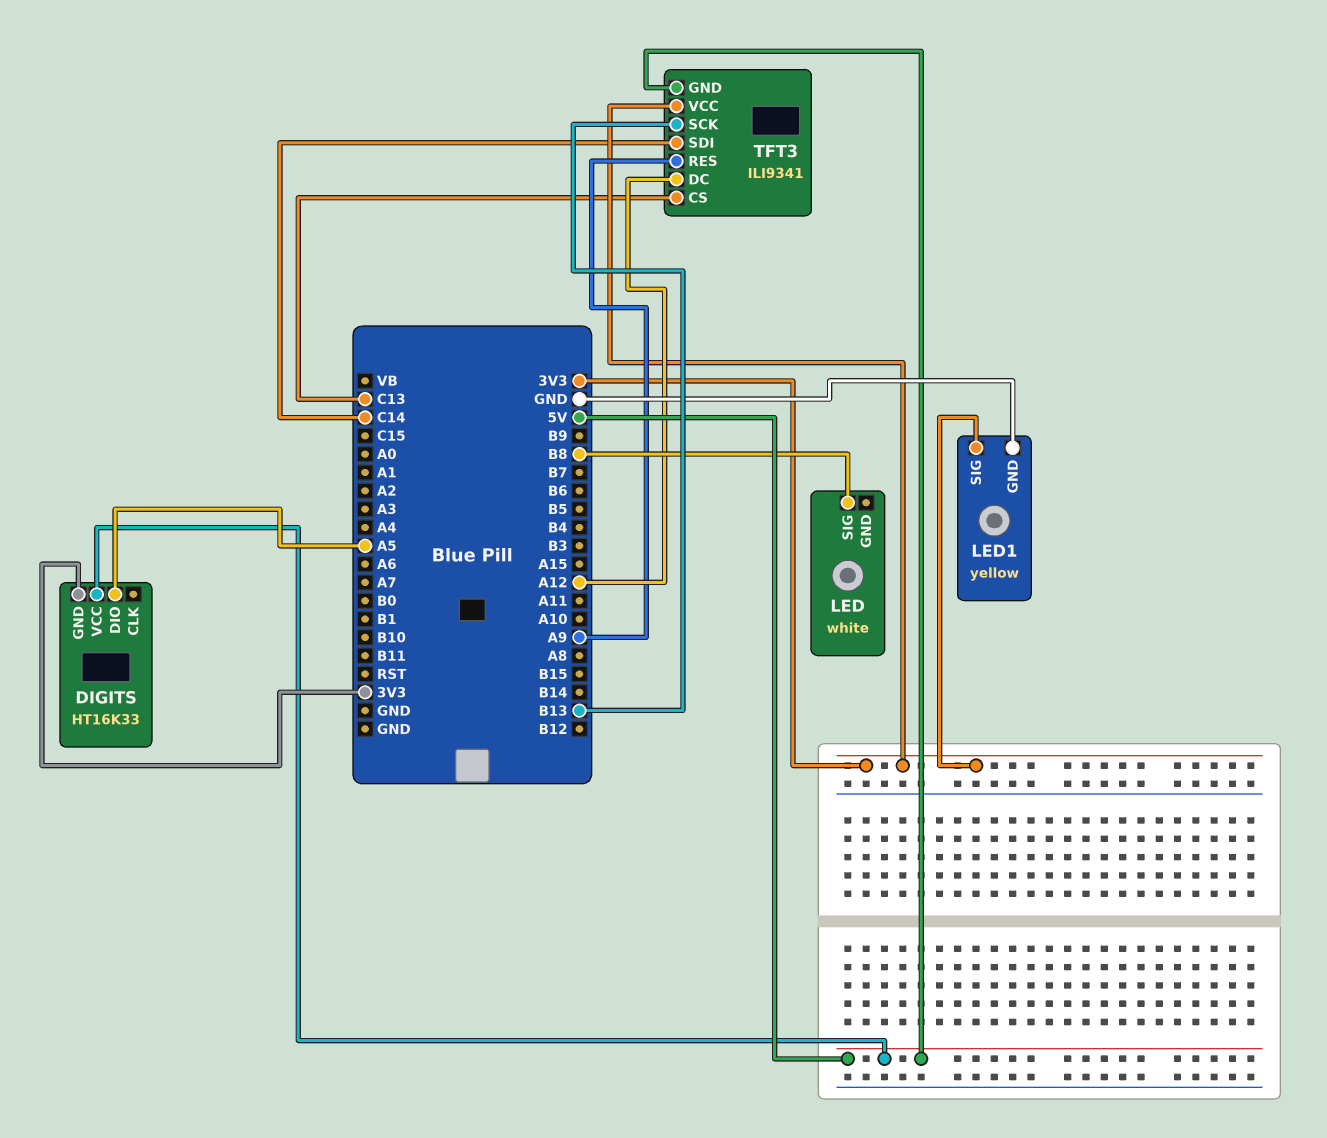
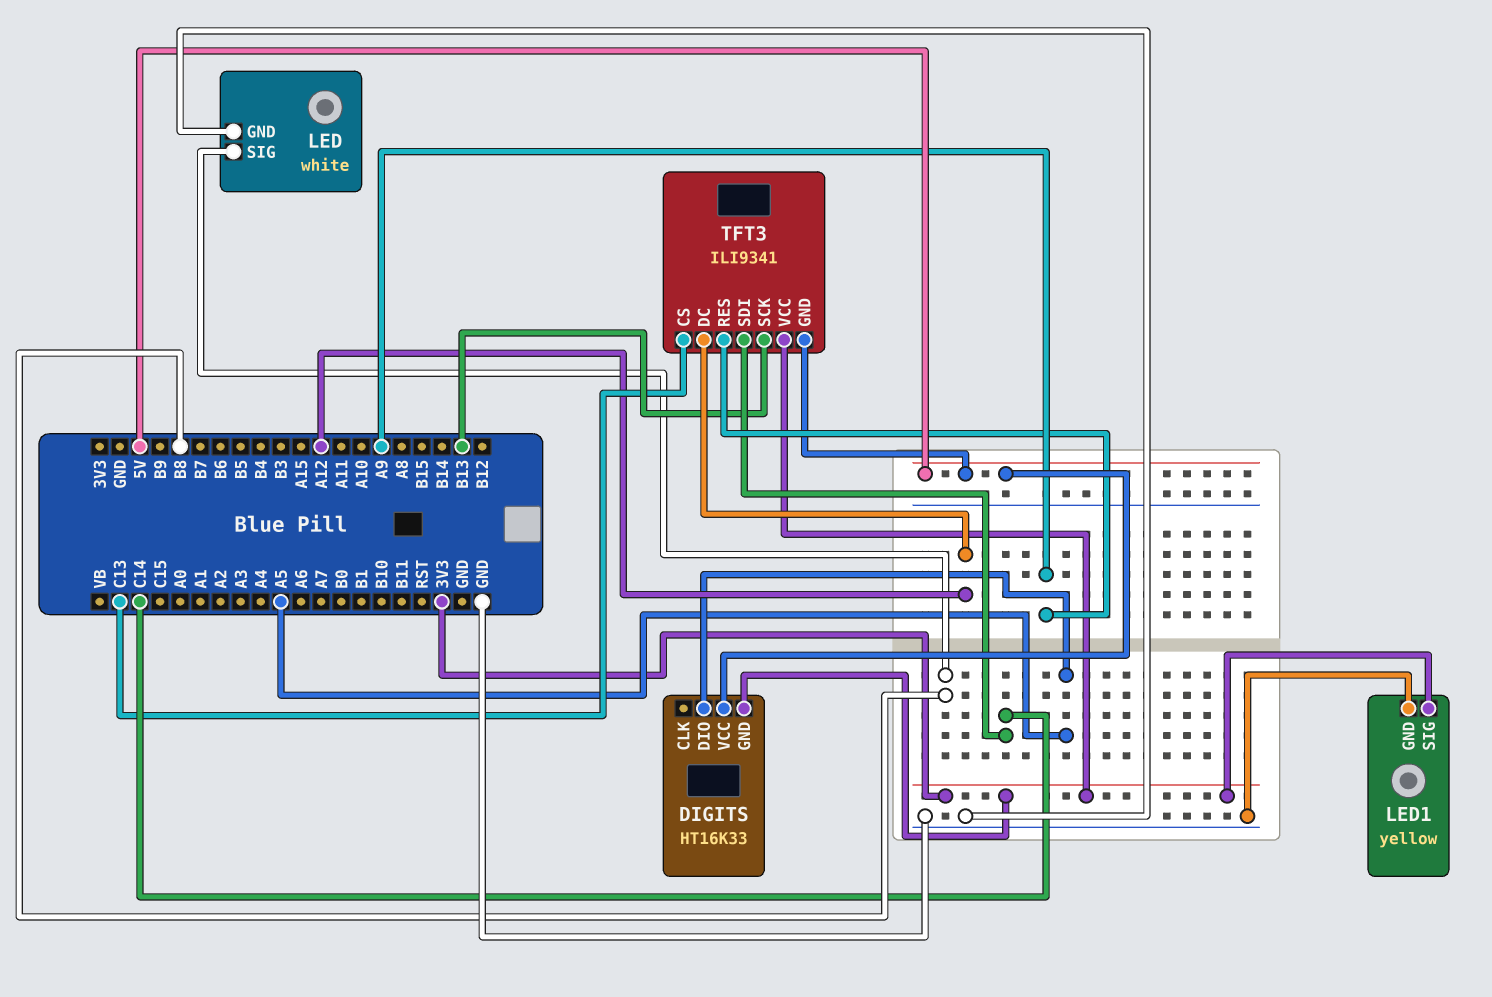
LED pin GND: none -> GND

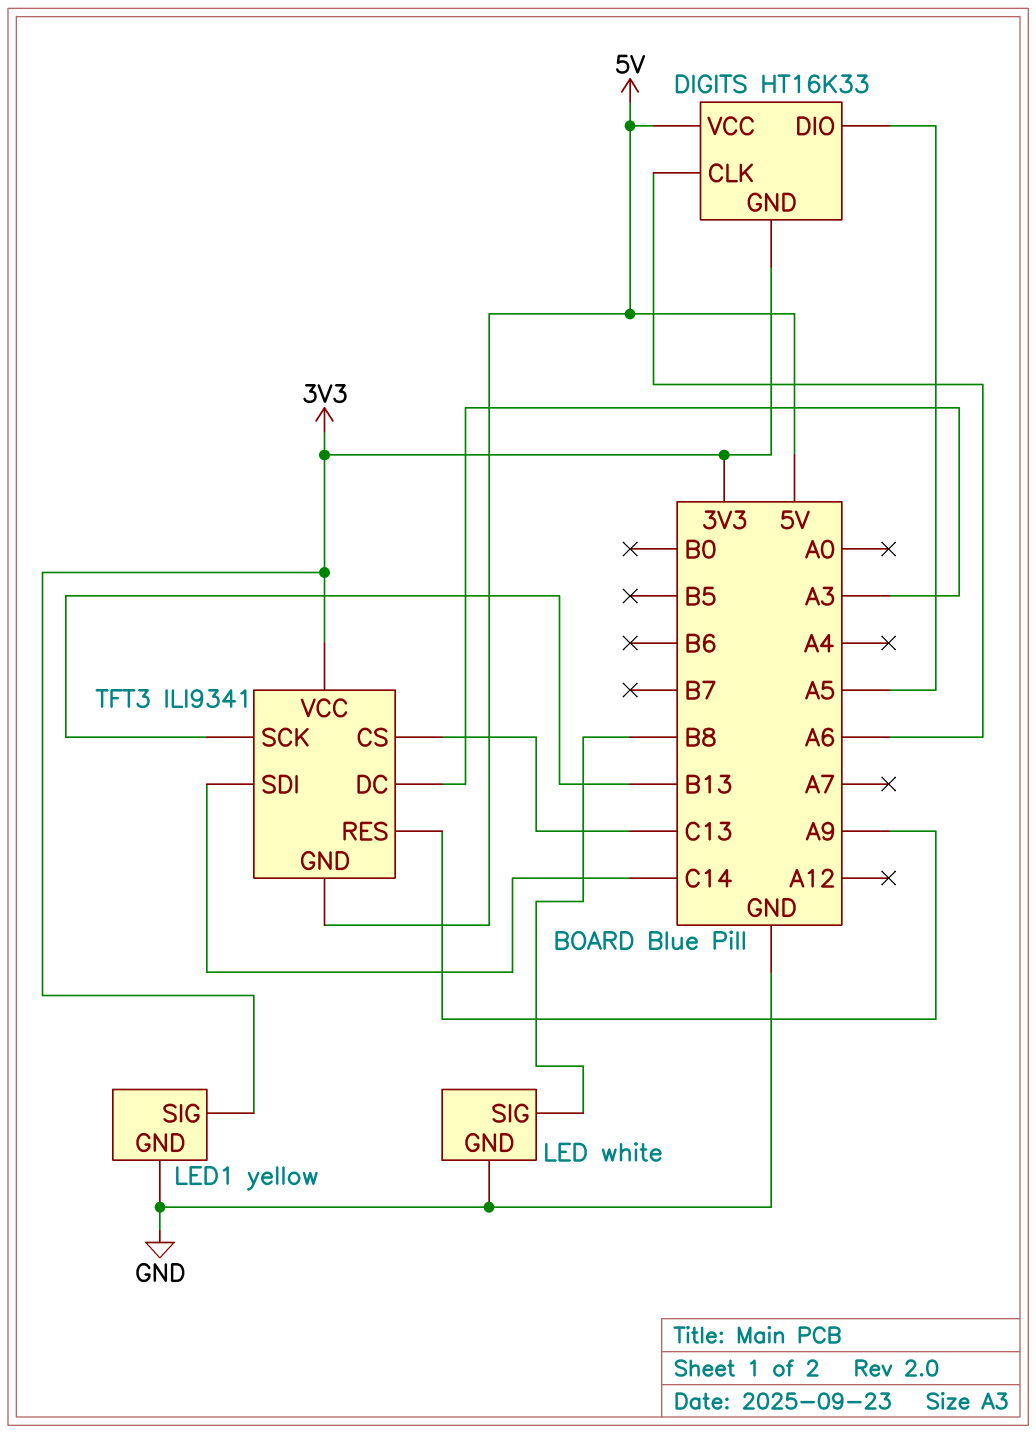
DIGITS pin CLK: none -> A6
TFT3 pin DC: A12 -> A3

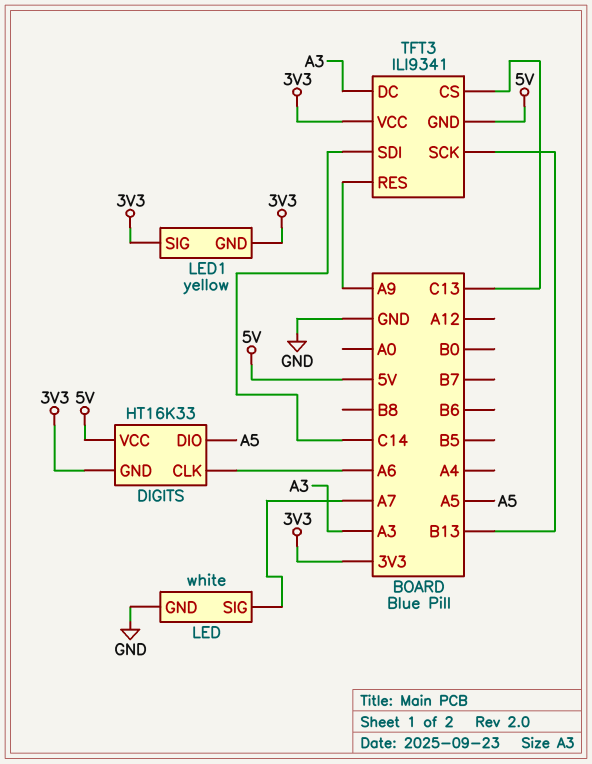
LED pin SIG: B8 -> A7
LED1 pin GND: GND -> 3V3

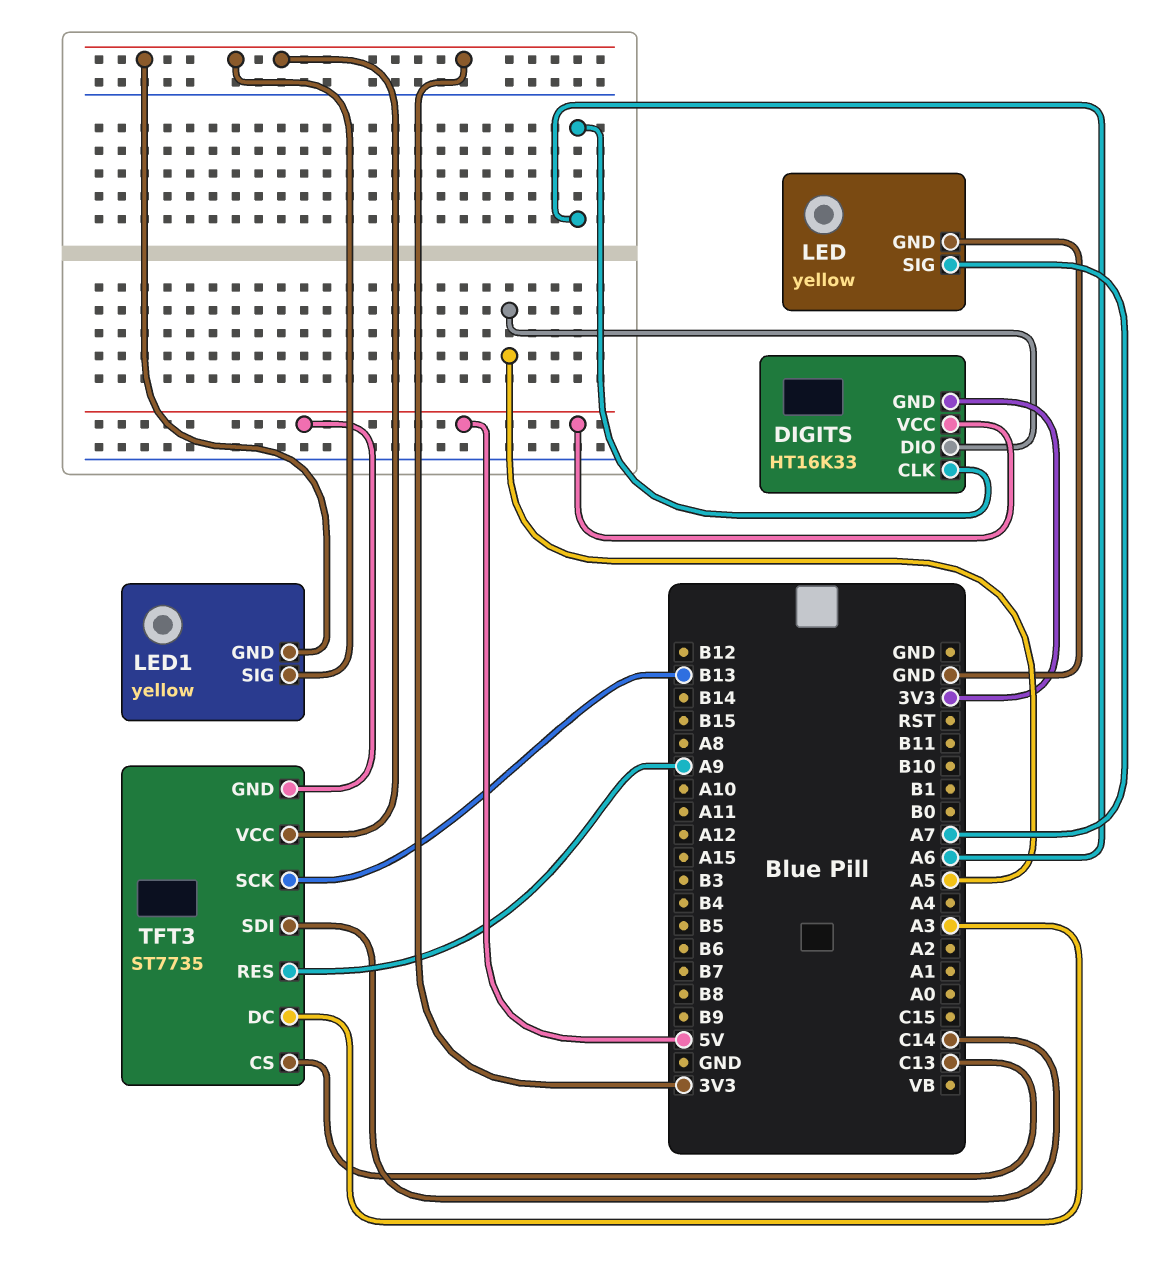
LED: white -> yellow
TFT3: ILI9341 -> ST7735

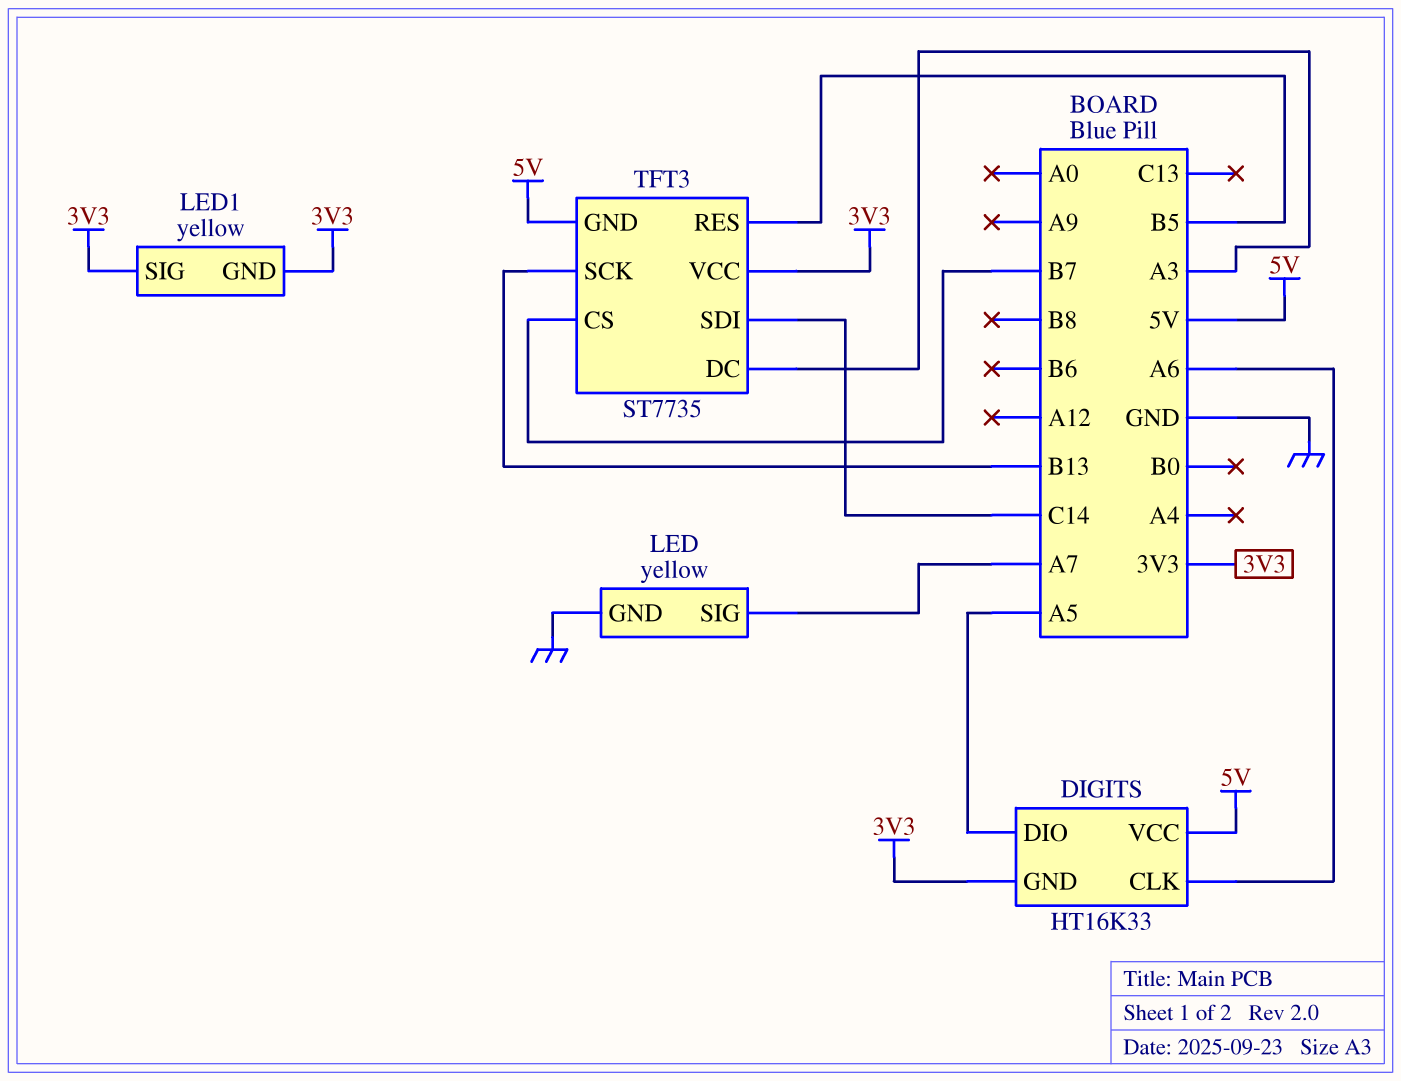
TFT3 pin CS: C13 -> B7
TFT3 pin RES: A9 -> B5

